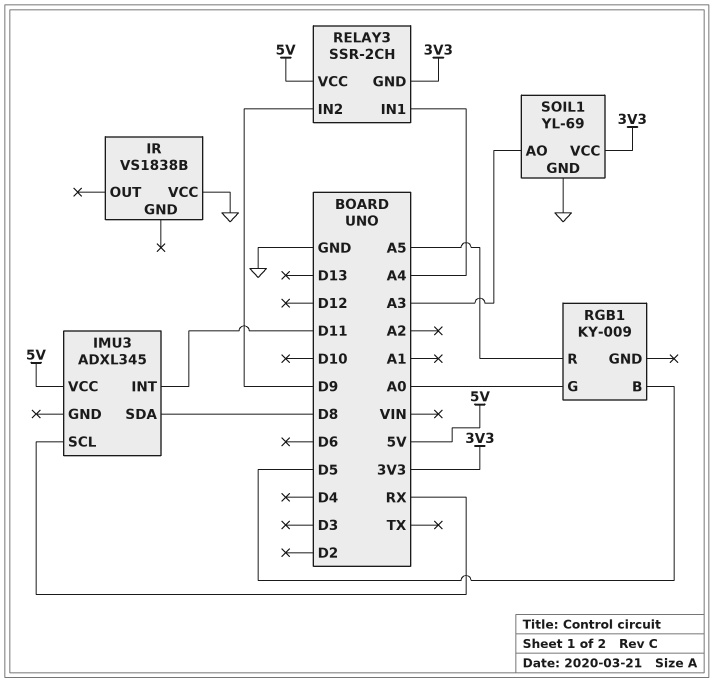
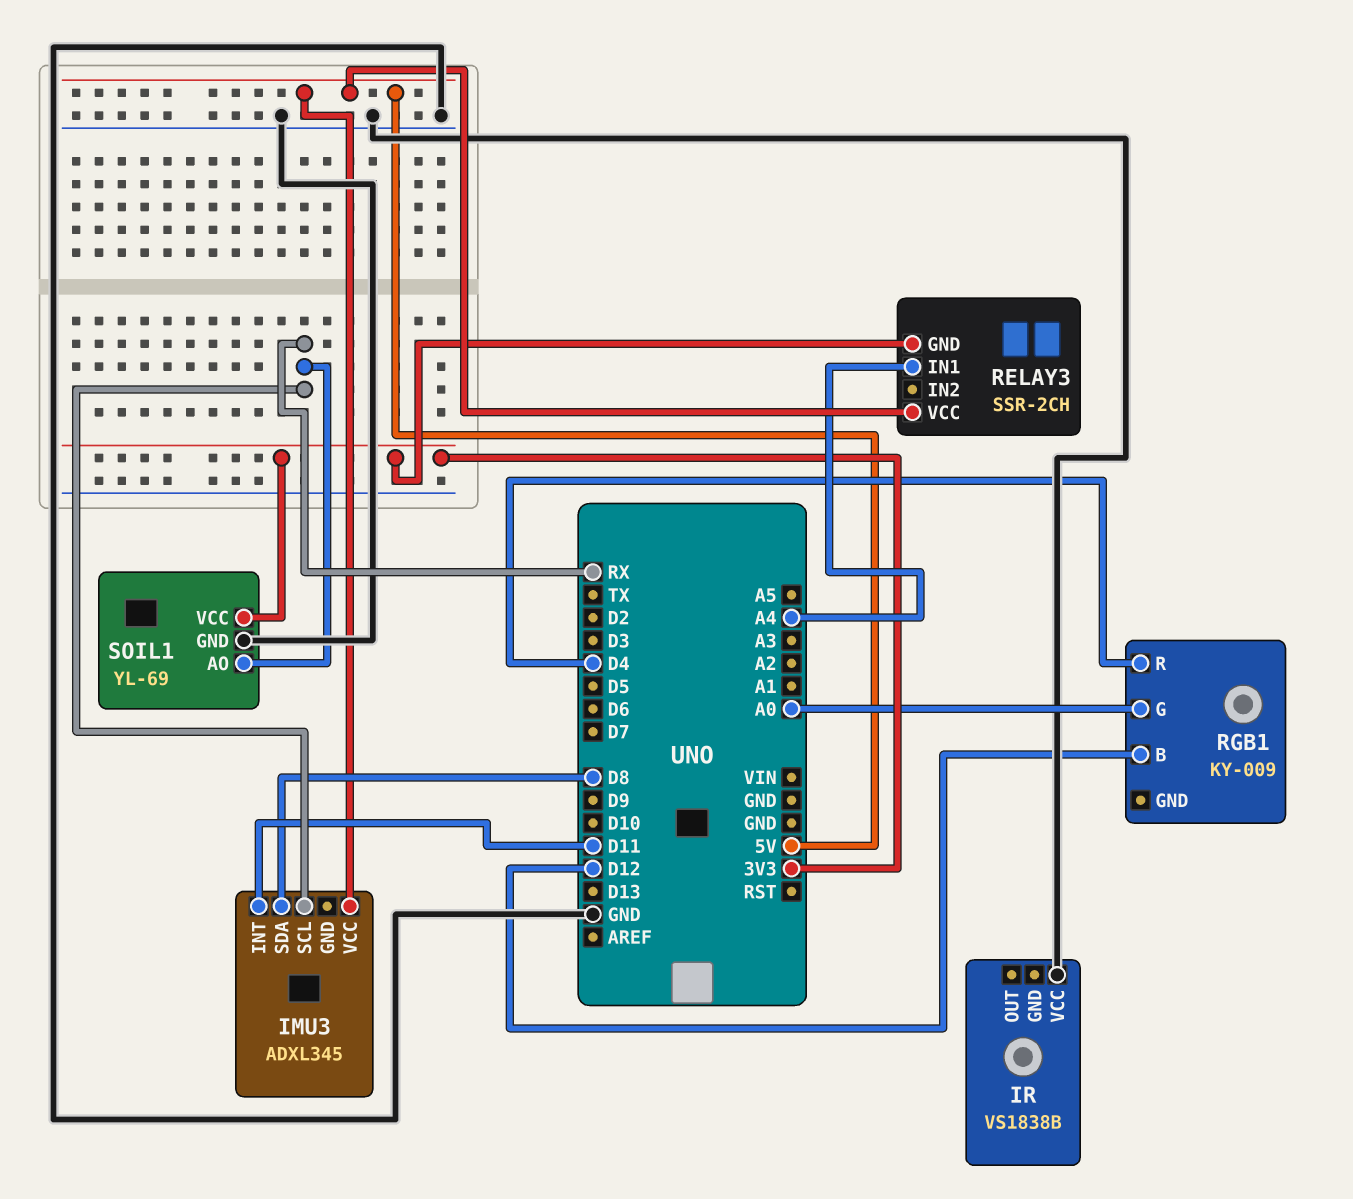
RELAY3 pin IN2: D9 -> none
RGB1 pin B: D5 -> D12
RGB1 pin R: A5 -> D4
SOIL1 pin AO: A3 -> RX

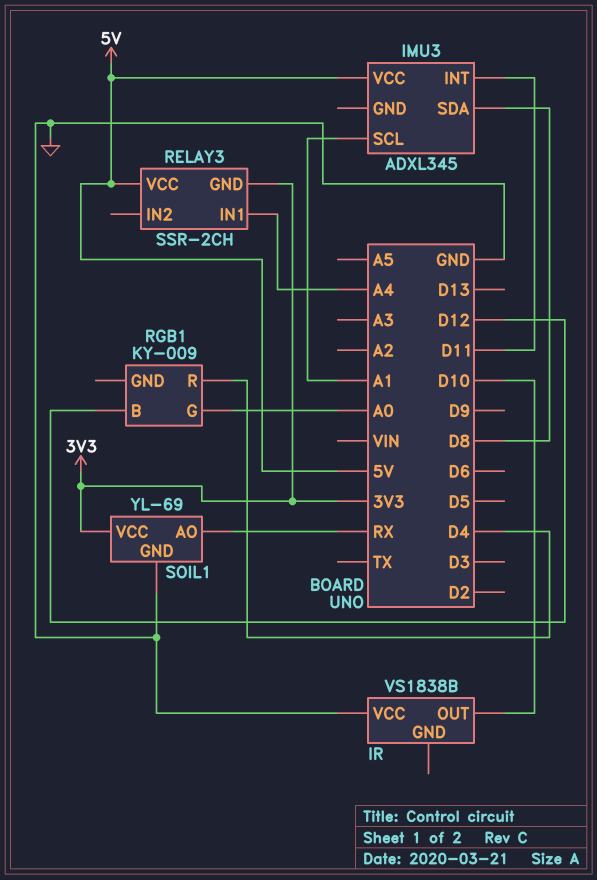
IMU3 pin SCL: RX -> A1
IR pin OUT: none -> D10

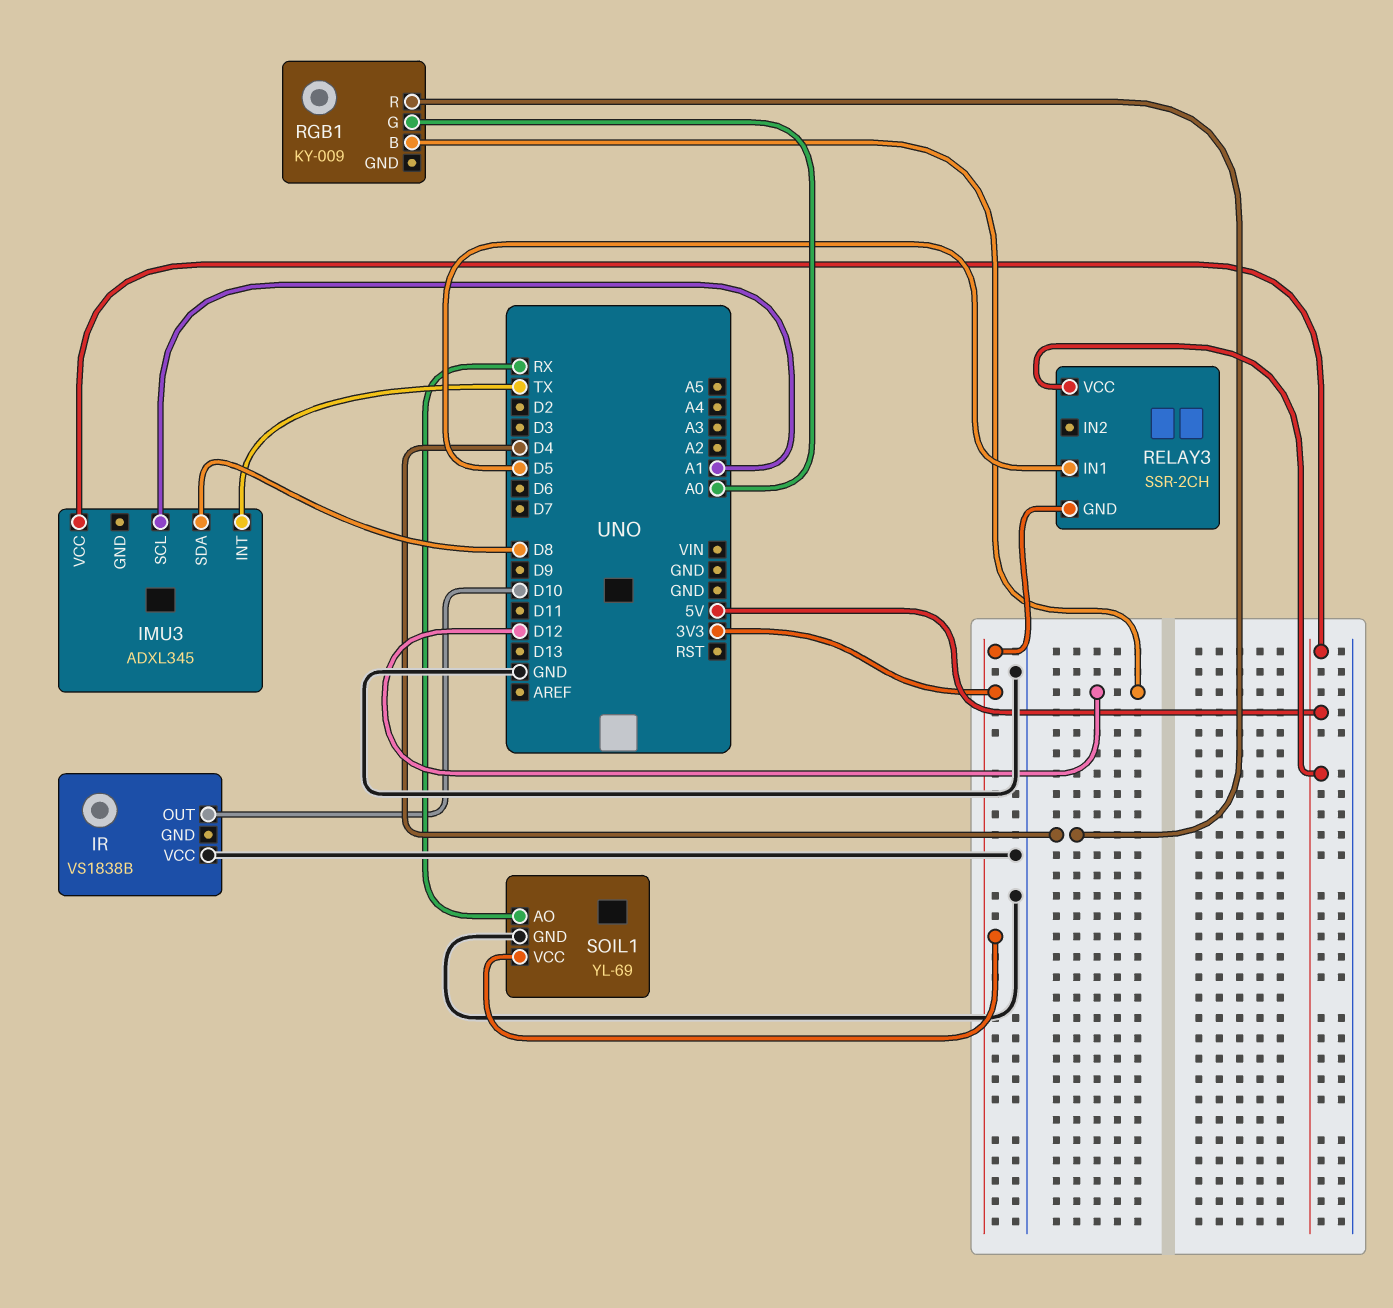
IMU3 pin INT: D11 -> TX
RELAY3 pin IN1: A4 -> D5

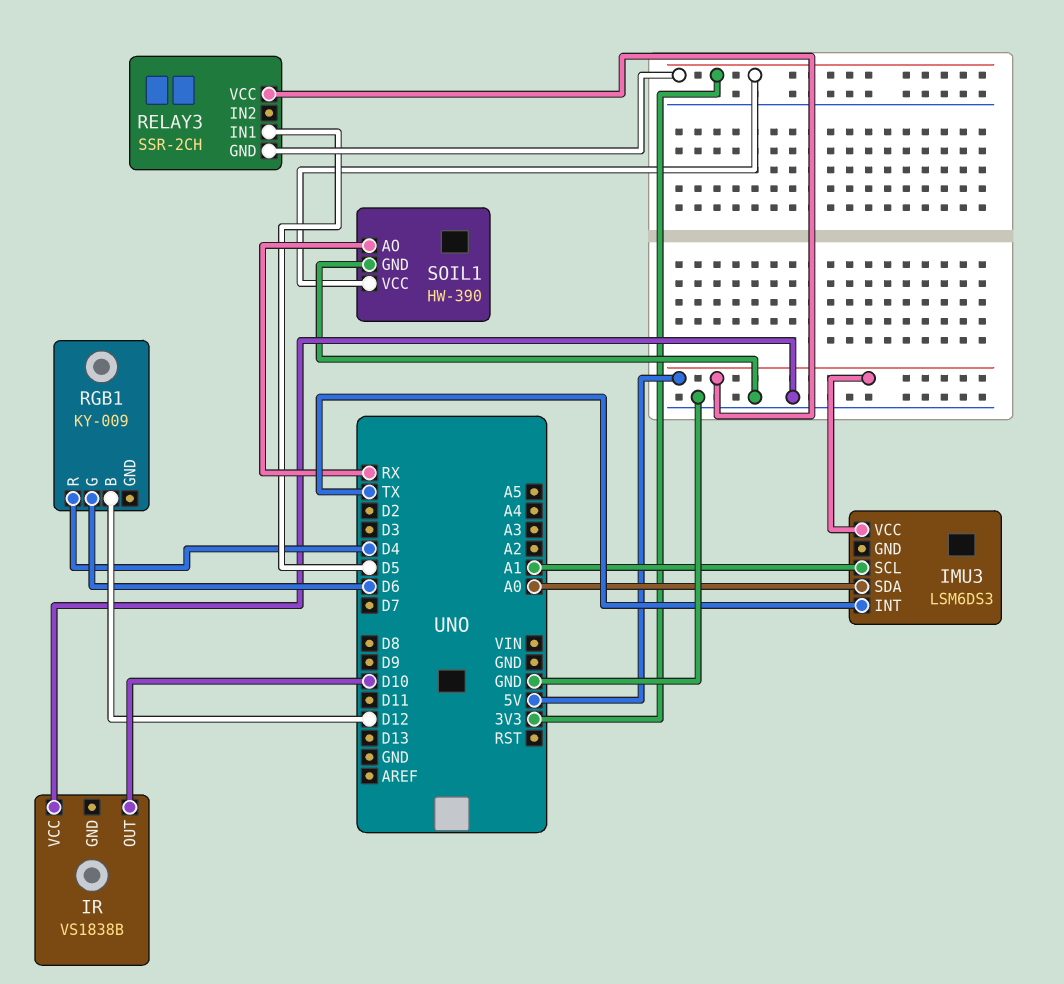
IMU3: ADXL345 -> LSM6DS3
IMU3 pin SDA: D8 -> A0
RGB1 pin G: A0 -> D6
SOIL1: YL-69 -> HW-390

